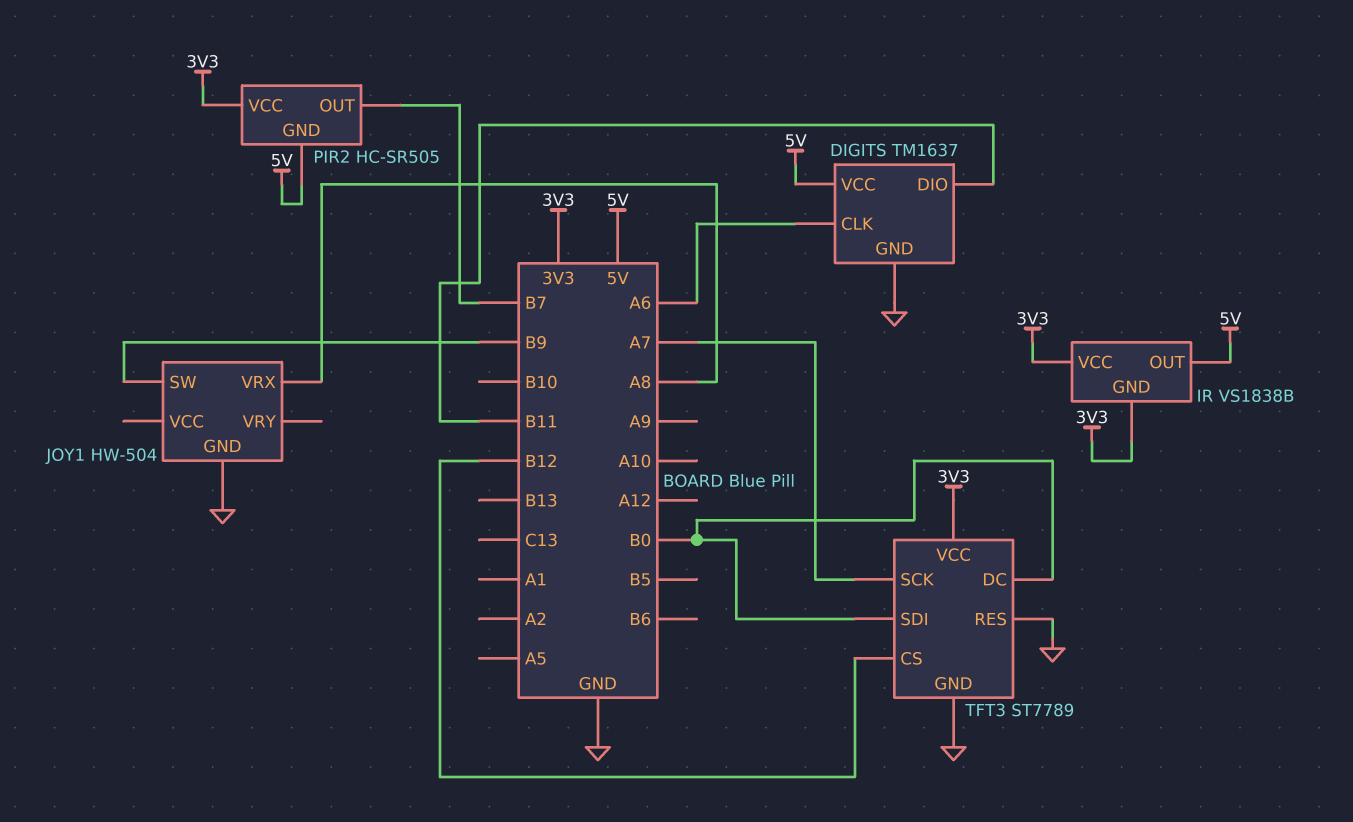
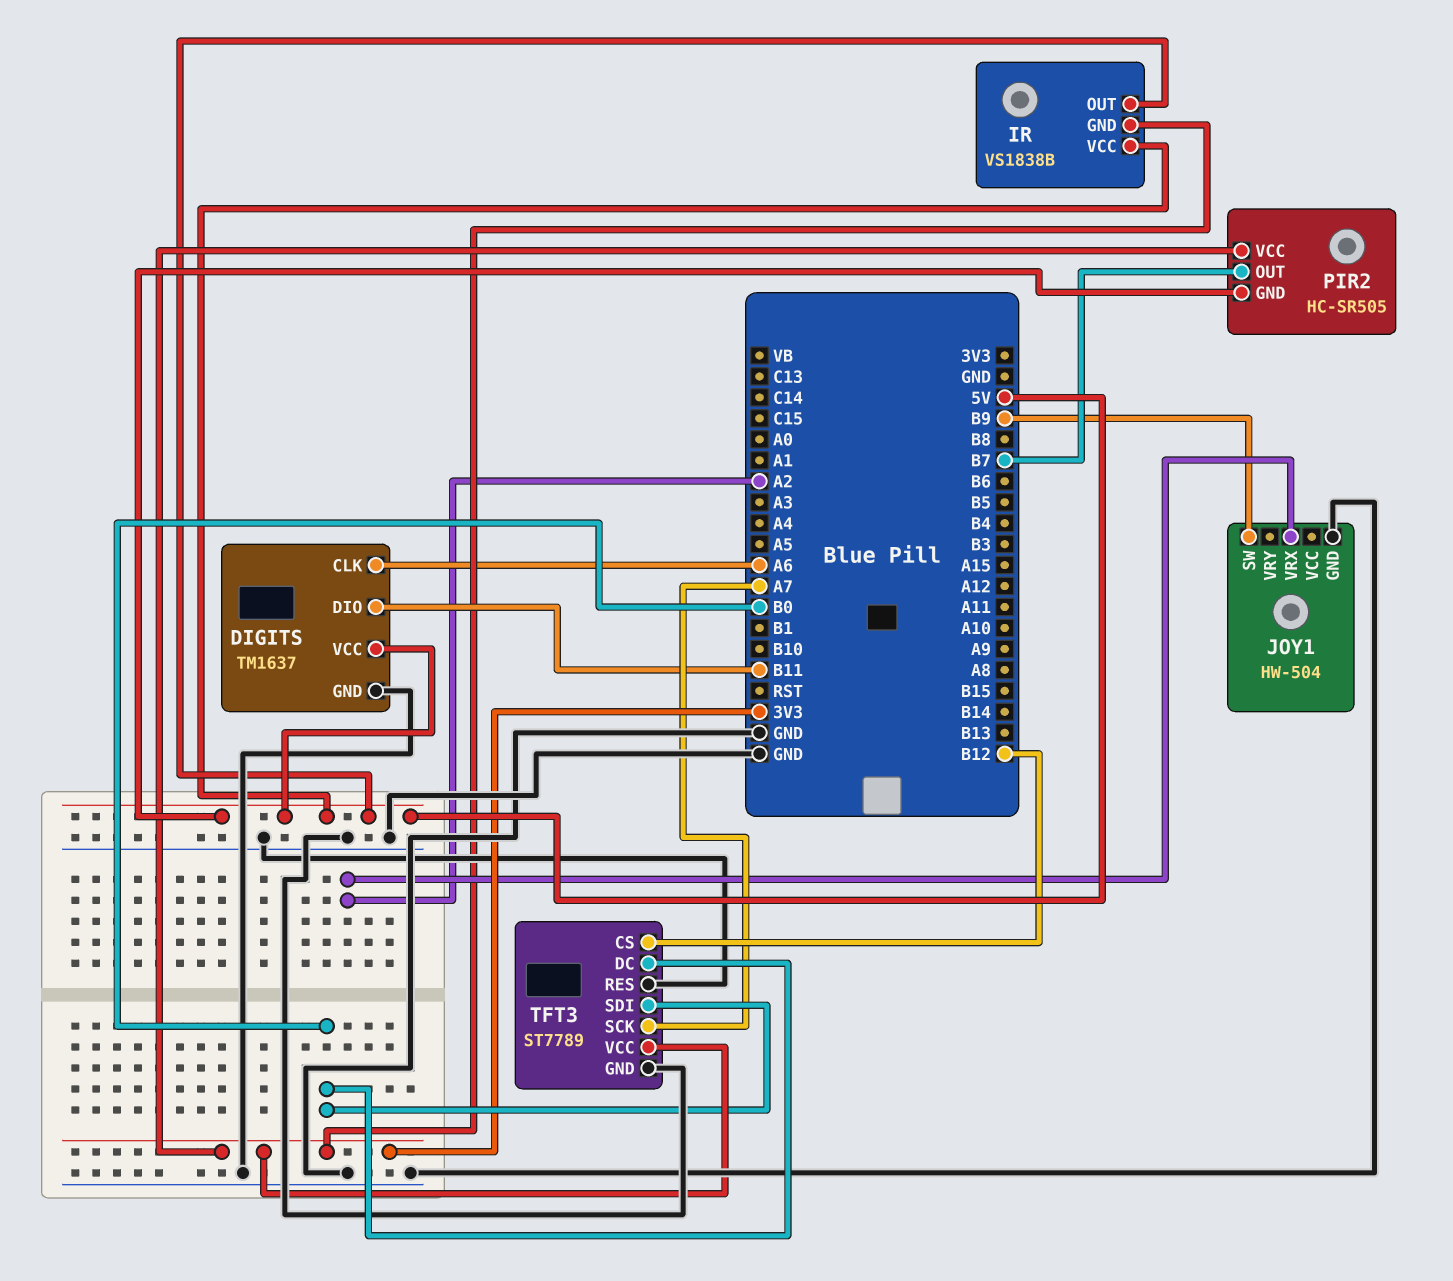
IR pin VCC: 3V3 -> 5V
JOY1 pin VRX: A8 -> A2

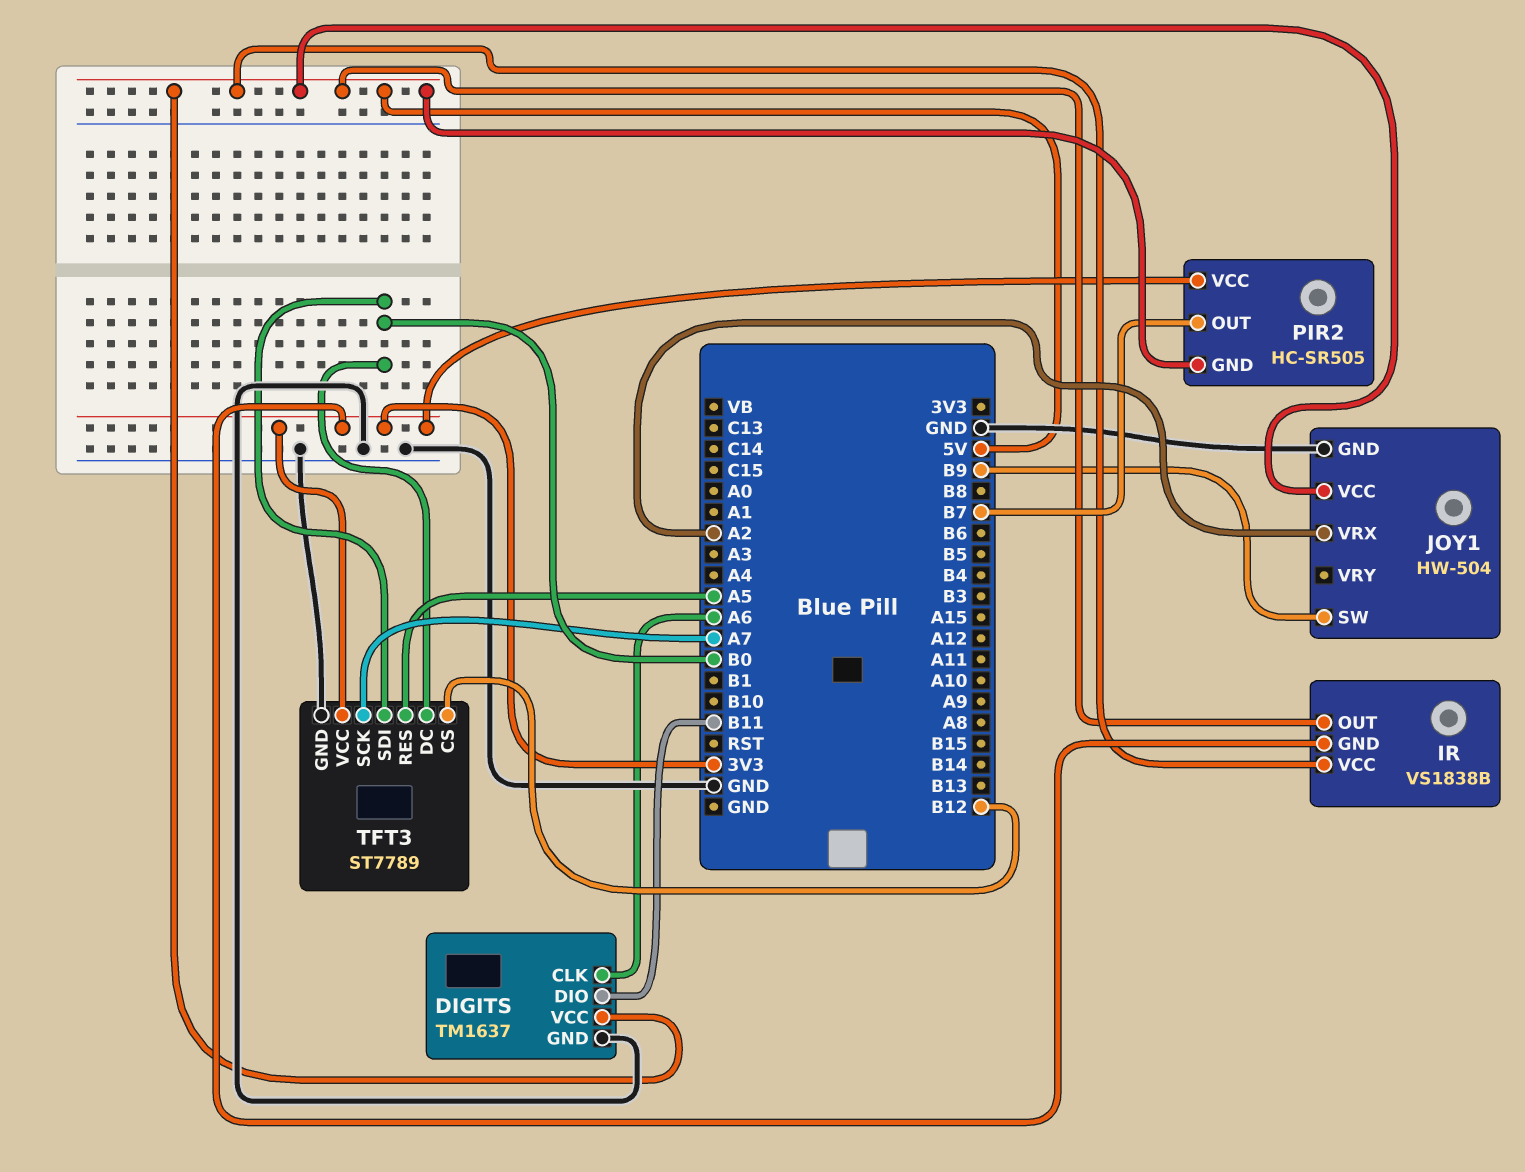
JOY1 pin VCC: none -> 5V
TFT3 pin RES: GND -> A5

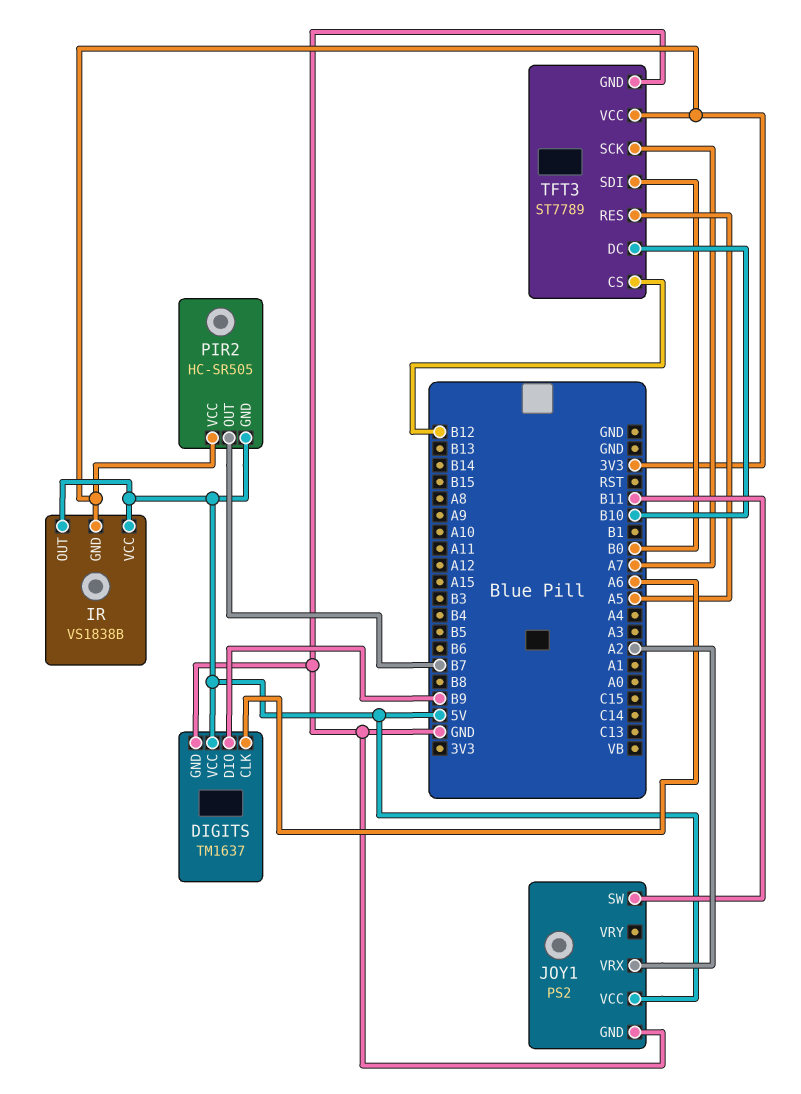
DIGITS pin DIO: B11 -> B9
JOY1: HW-504 -> PS2
JOY1 pin SW: B9 -> B11
TFT3 pin DC: B0 -> B10

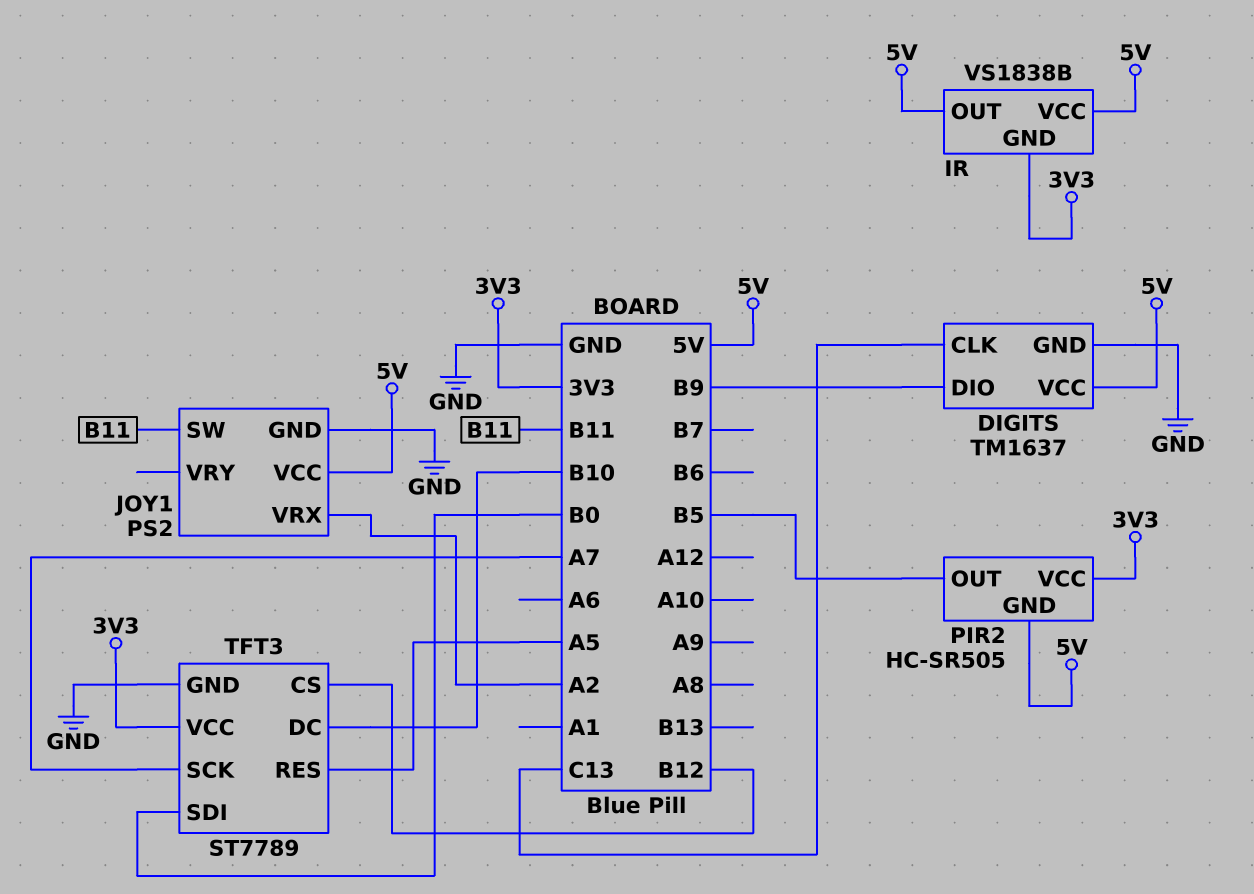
DIGITS pin CLK: A6 -> C13
PIR2 pin OUT: B7 -> B5

